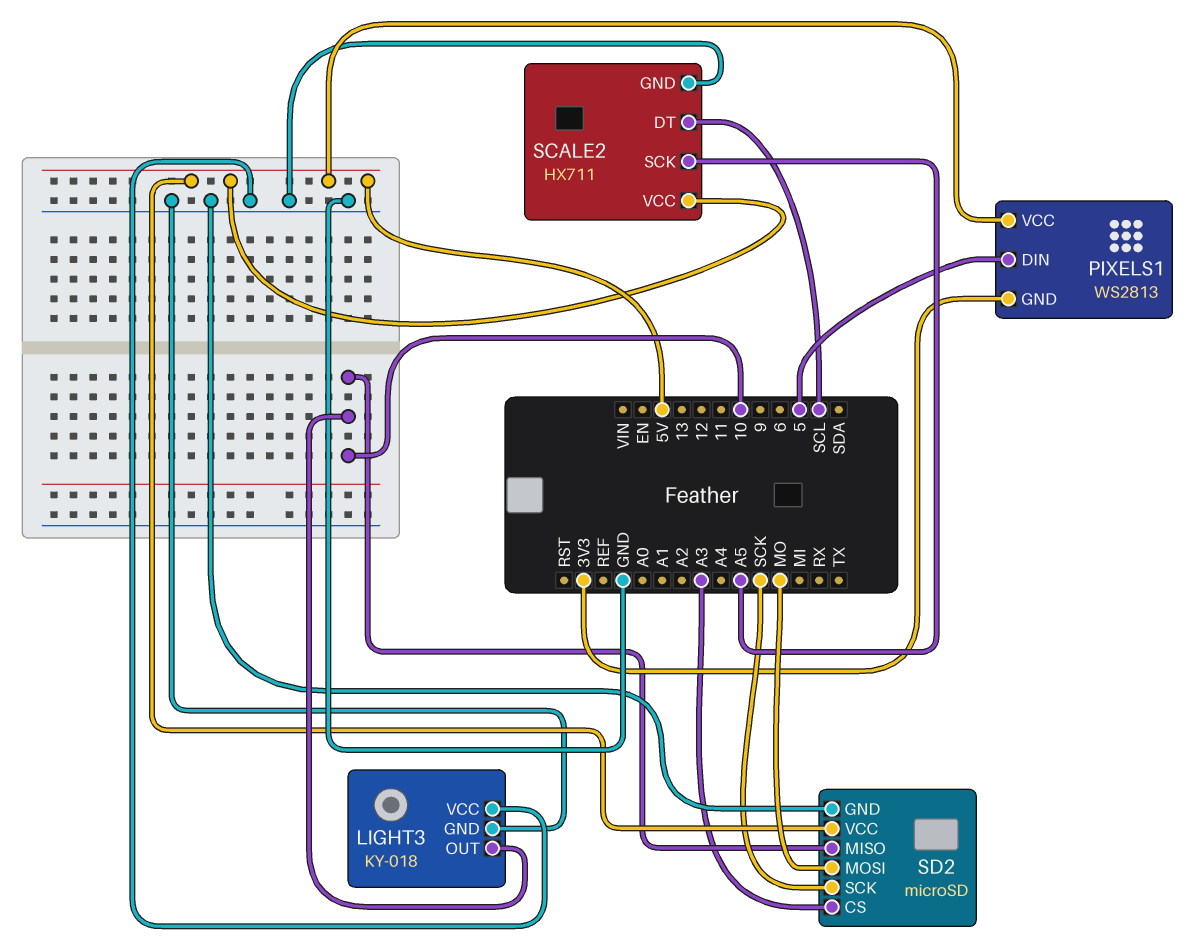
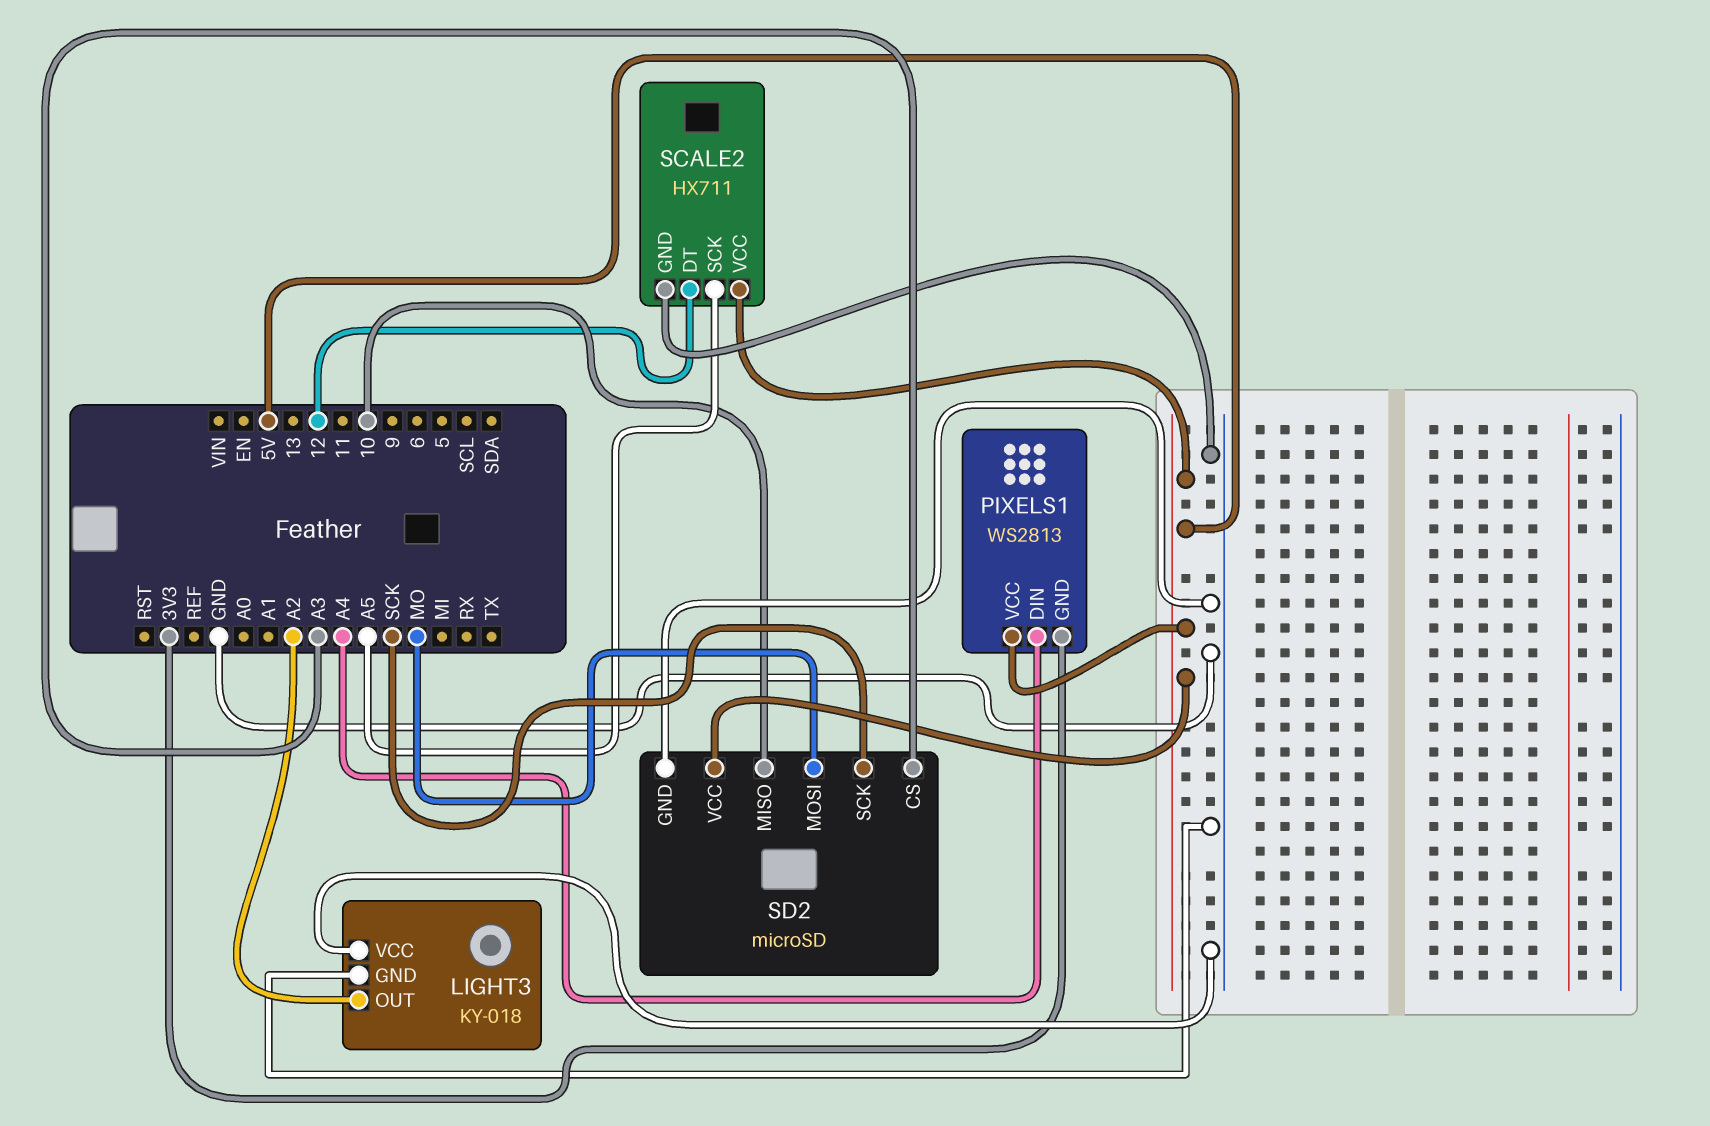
LIGHT3 pin OUT: 10 -> A2
PIXELS1 pin DIN: 5 -> A4
SCALE2 pin DT: SCL -> 12

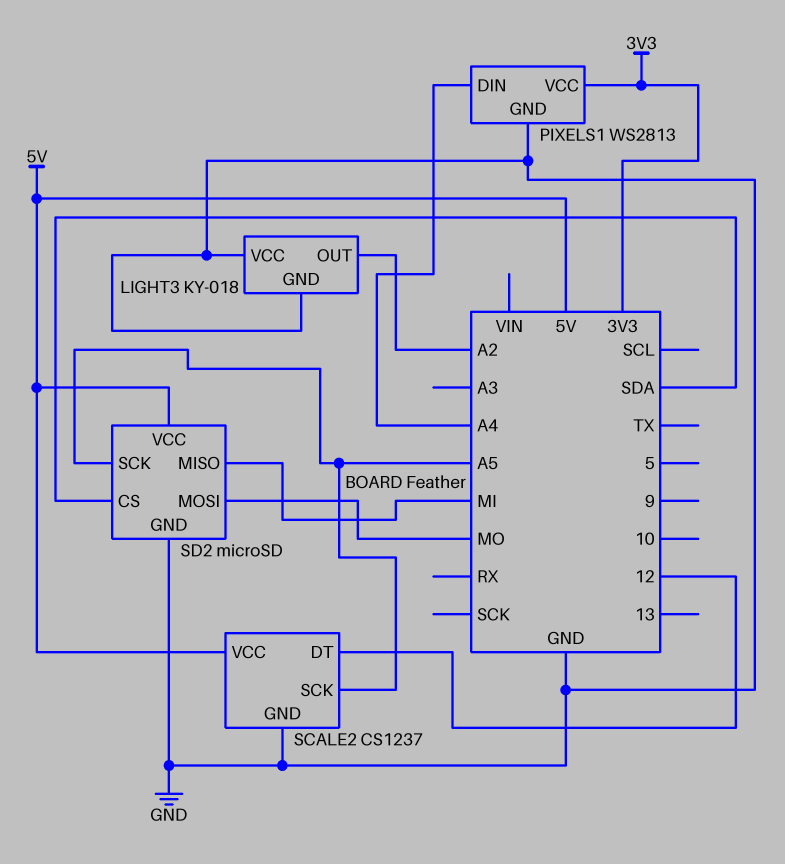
PIXELS1 pin GND: 3V3 -> GND
PIXELS1 pin VCC: 5V -> 3V3
SCALE2: HX711 -> CS1237
SD2 pin CS: A3 -> SDA
SD2 pin MISO: 10 -> MI
SD2 pin SCK: SCK -> A5

